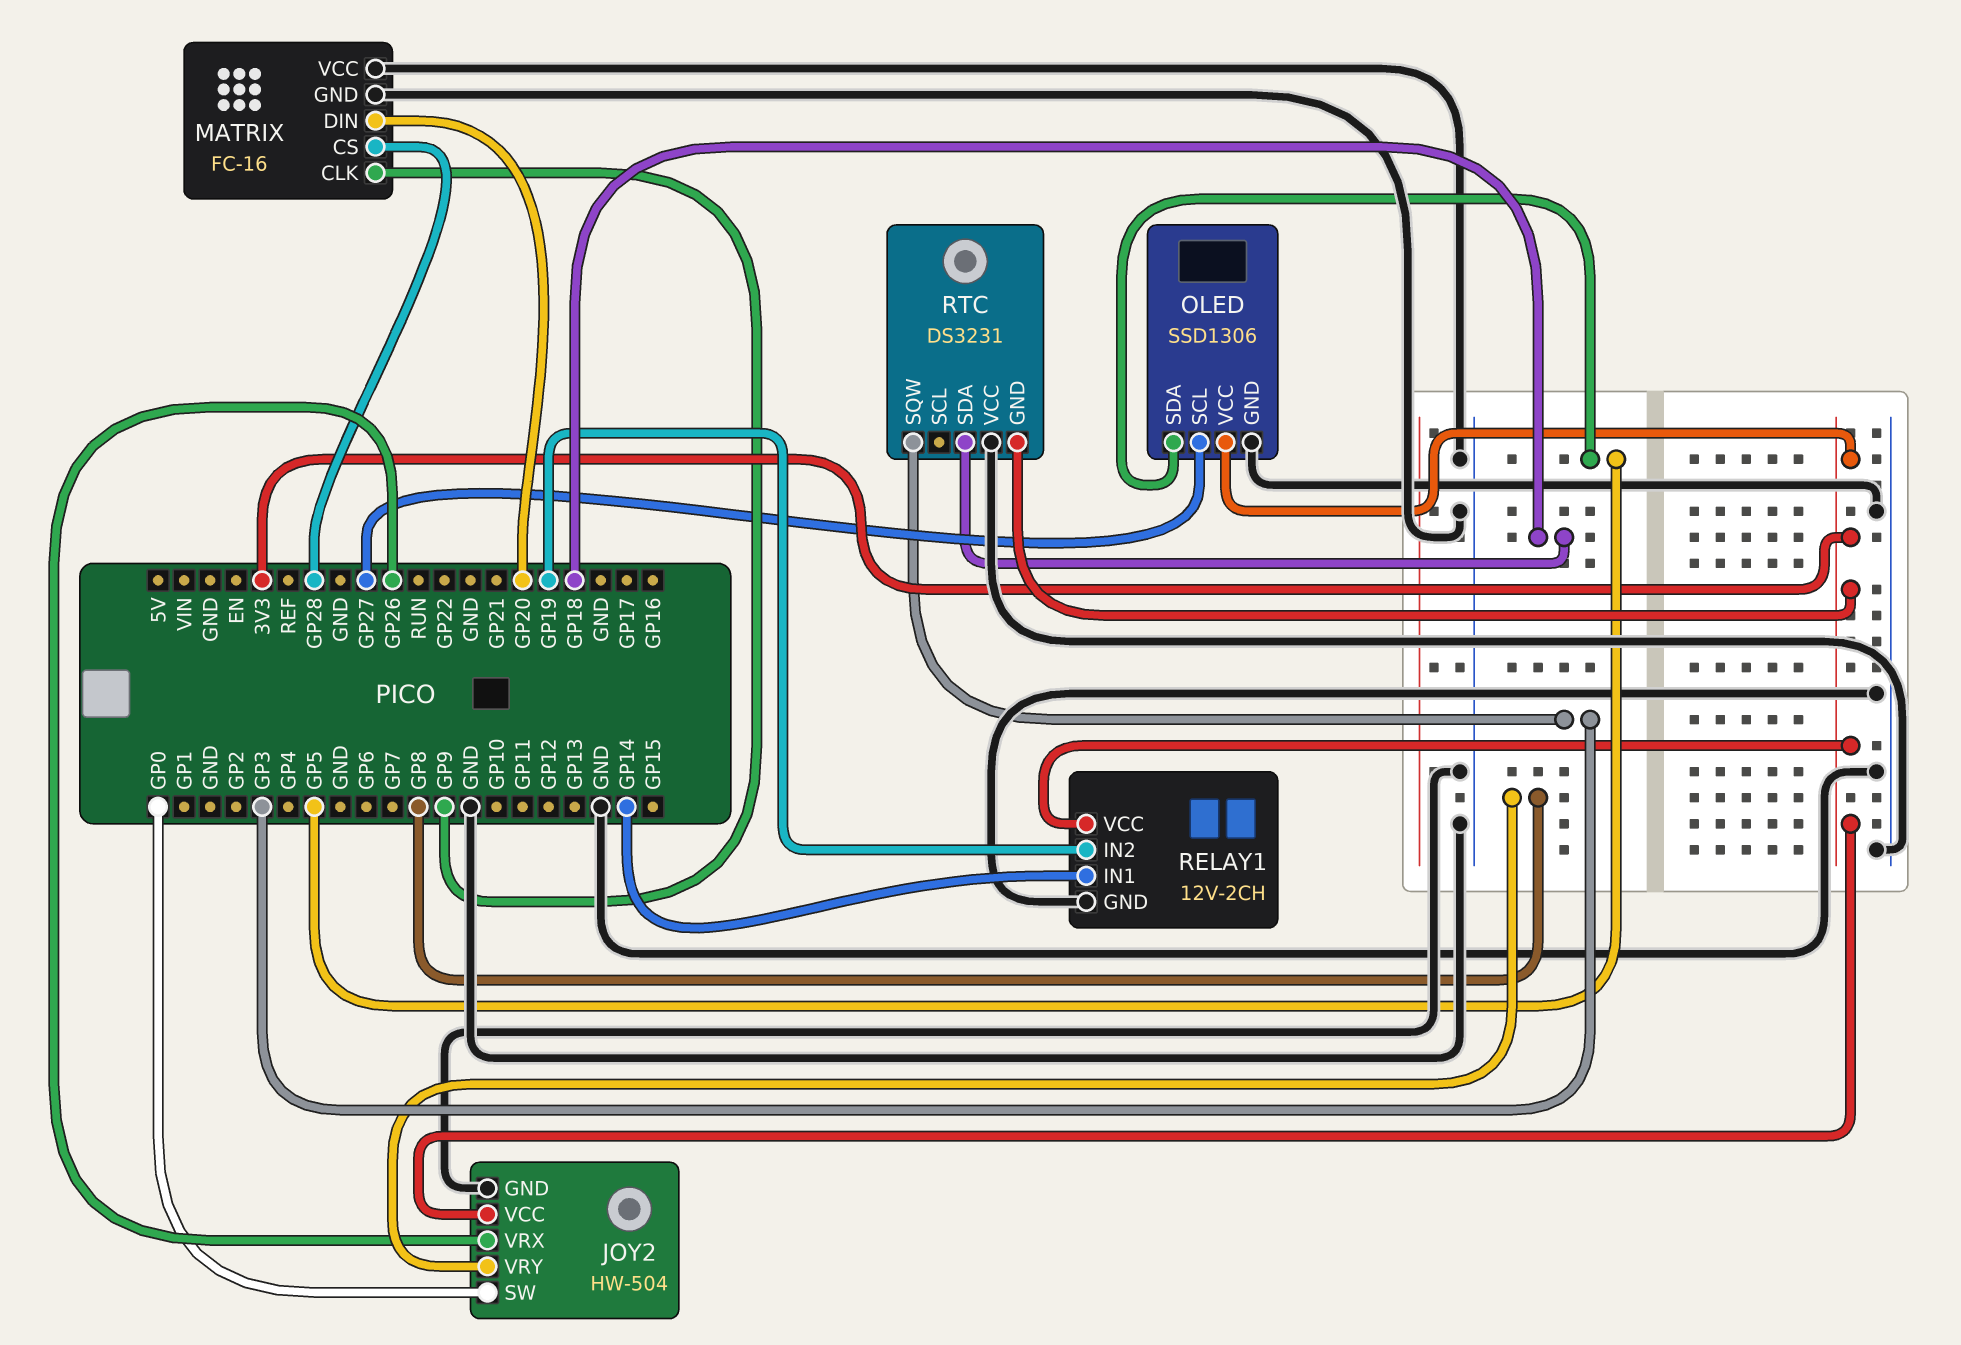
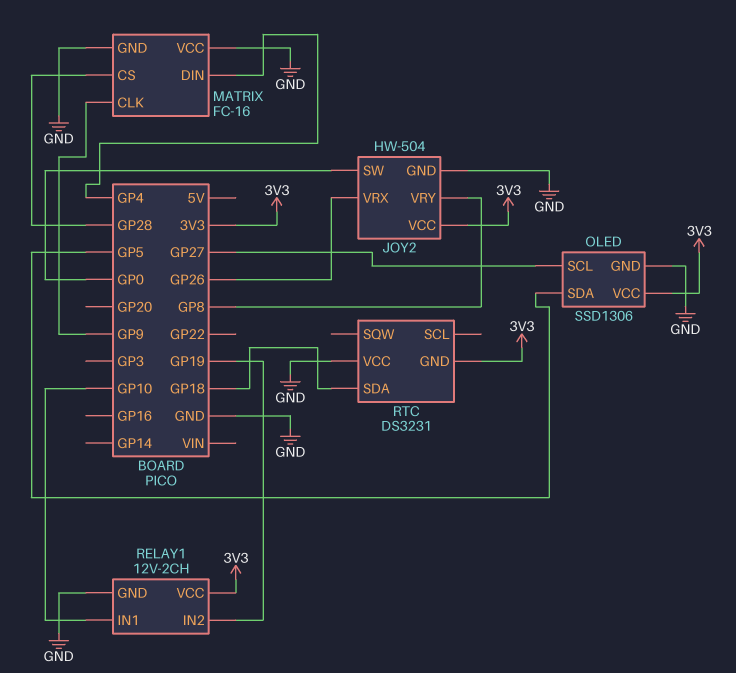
MATRIX pin DIN: GP20 -> GP4
RELAY1 pin IN1: GP14 -> GP10
RTC pin SQW: GP3 -> none

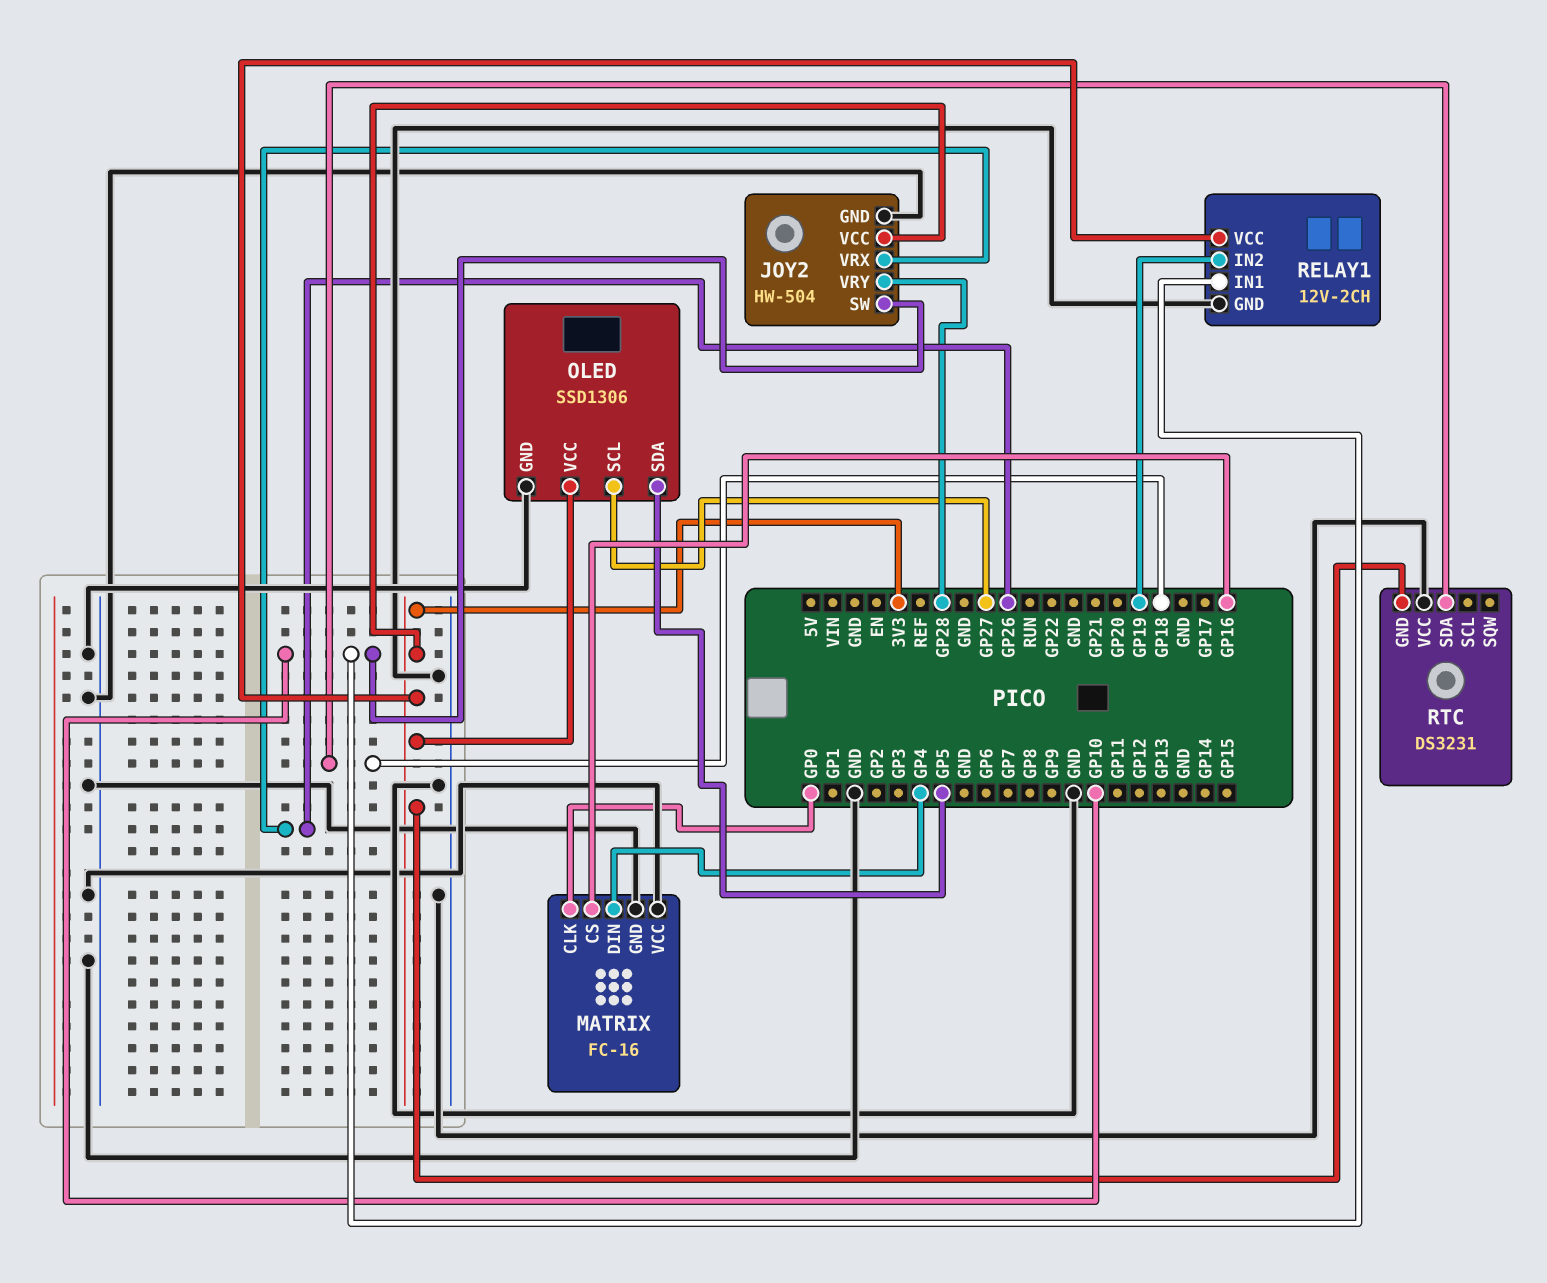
JOY2 pin SW: GP0 -> GP10
JOY2 pin VRY: GP8 -> GP28
MATRIX pin CLK: GP9 -> GP0
MATRIX pin CS: GP28 -> GP16

